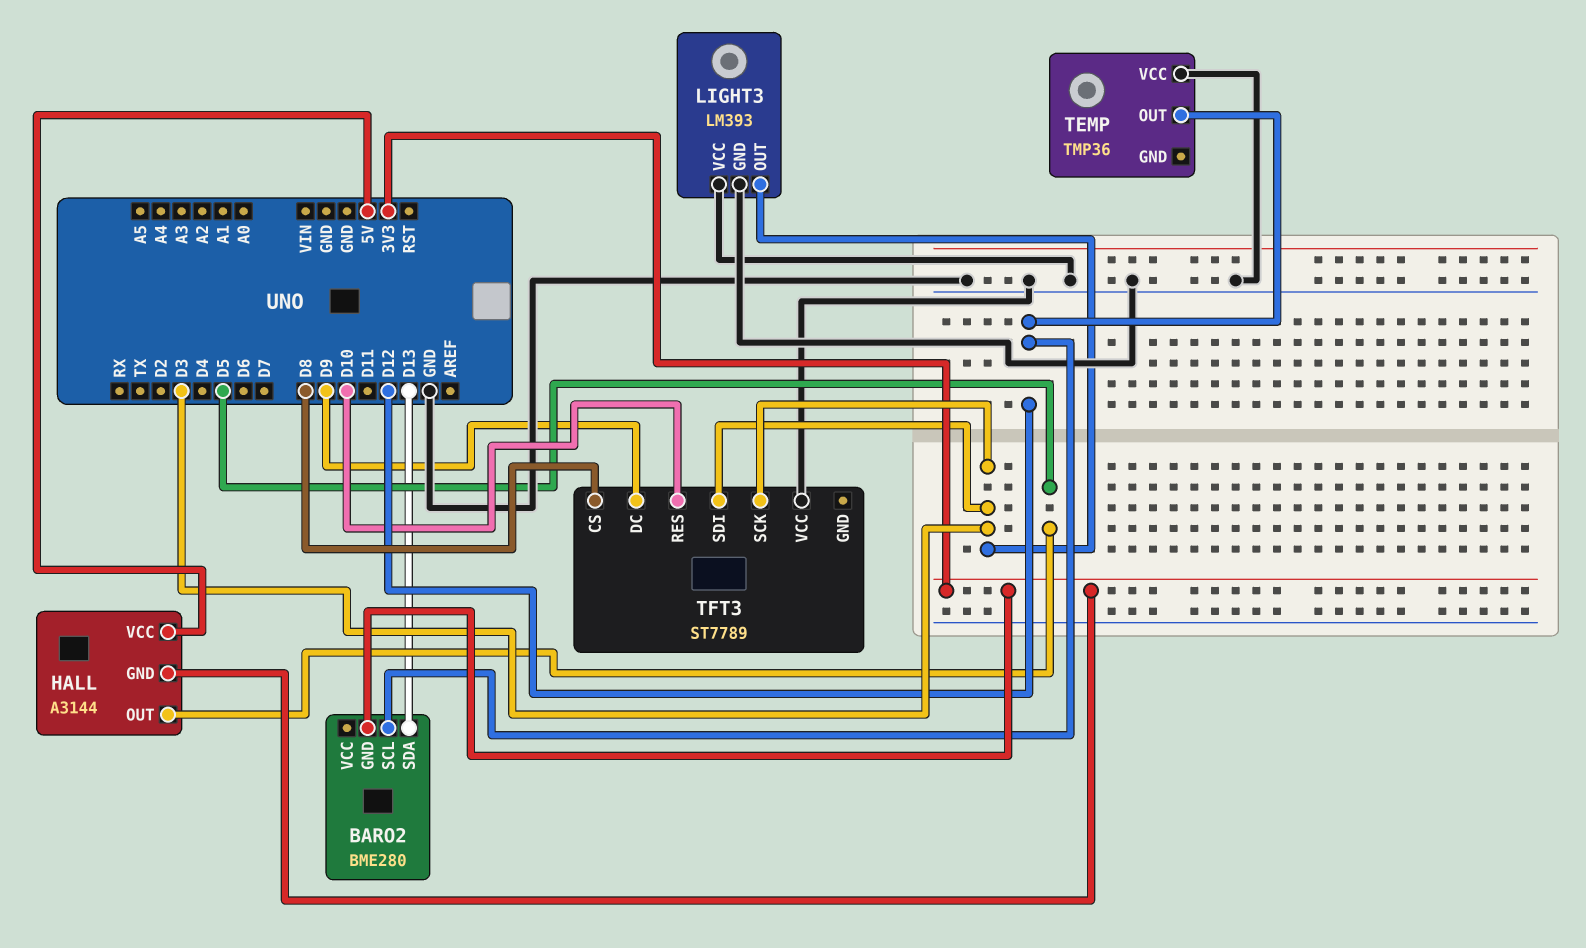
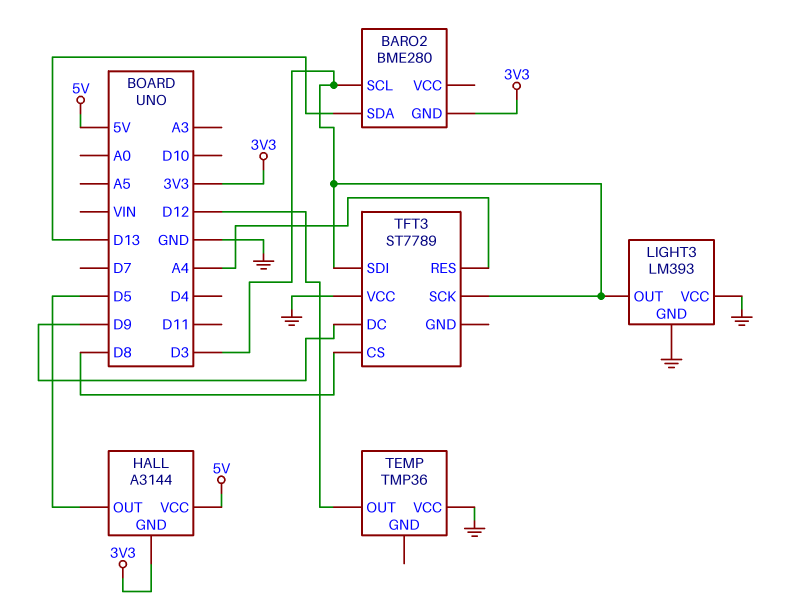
BARO2 pin SCL: D12 -> D3
TFT3 pin RES: D10 -> A4

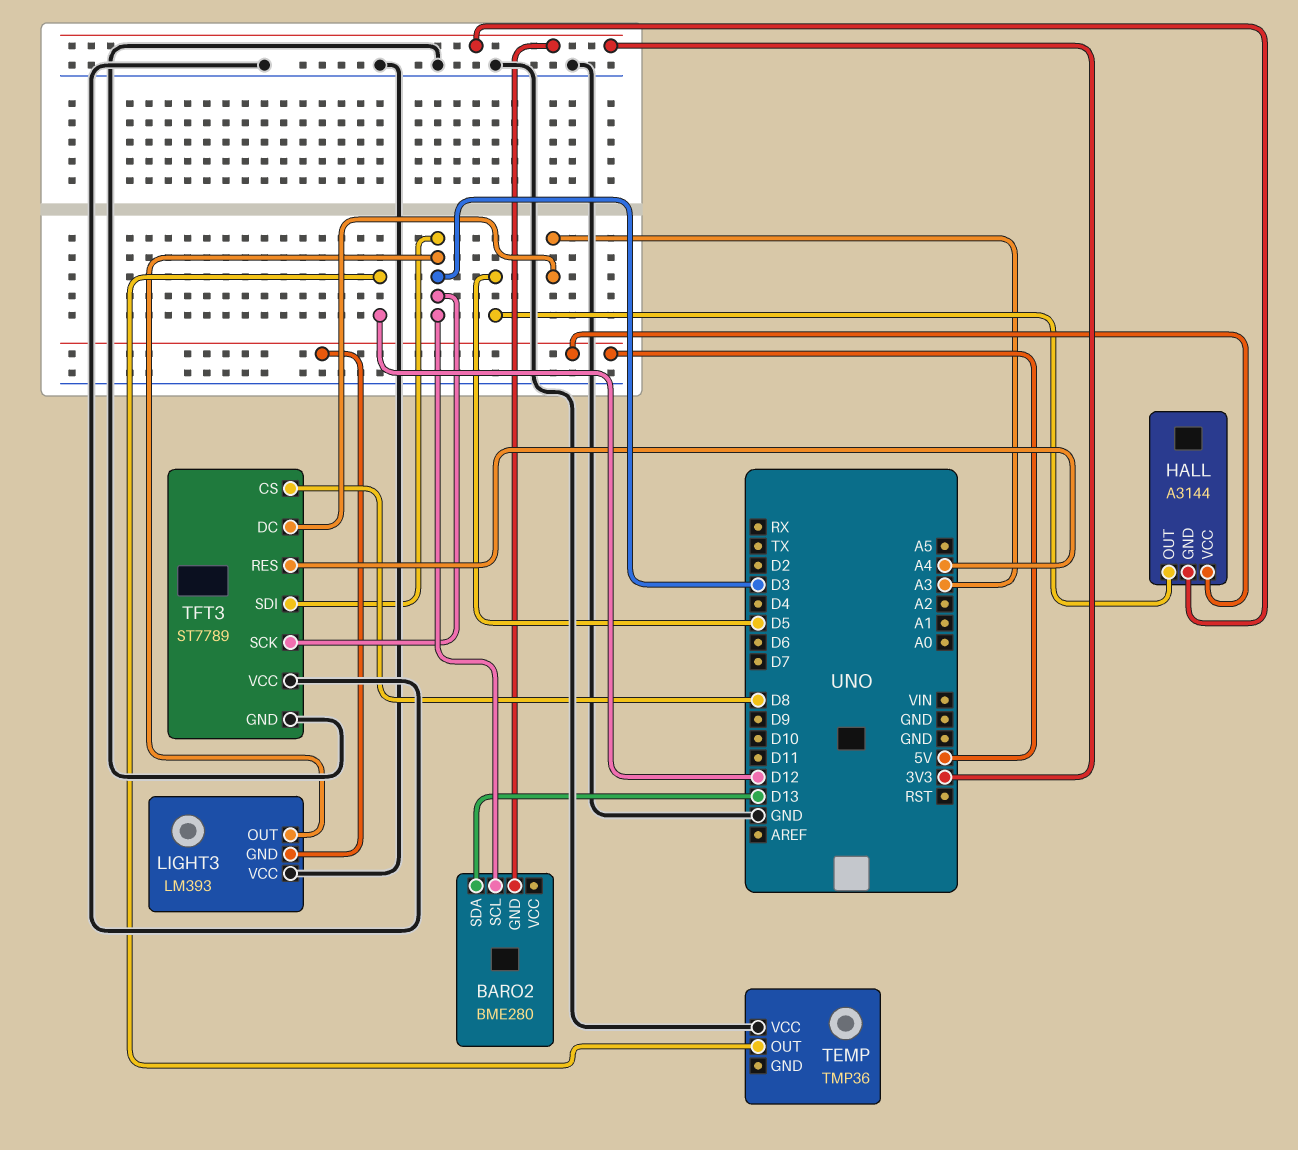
LIGHT3 pin GND: GND -> 5V
TFT3 pin DC: D9 -> A3
TFT3 pin GND: none -> GND

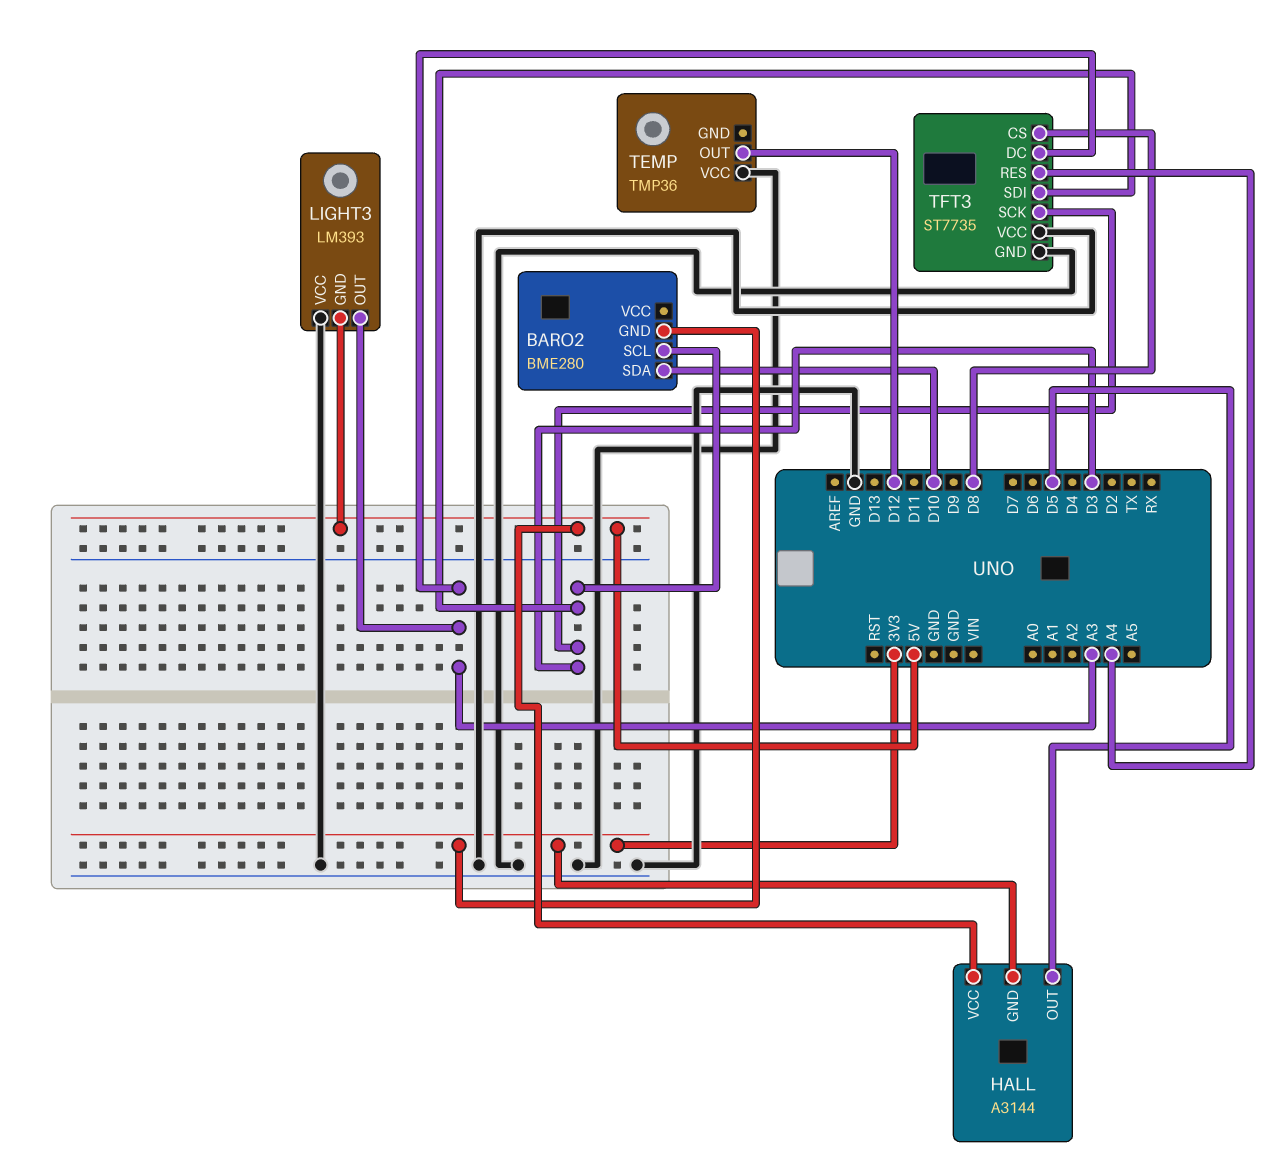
BARO2 pin SDA: D13 -> D10
LIGHT3 pin OUT: D3 -> A3
TFT3: ST7789 -> ST7735

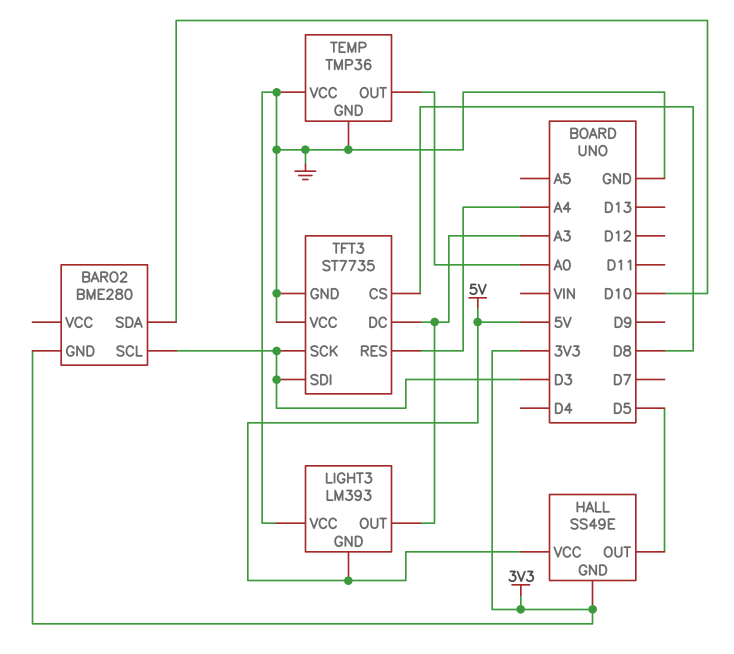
HALL: A3144 -> SS49E
TEMP pin GND: none -> GND
TEMP pin OUT: D12 -> A0

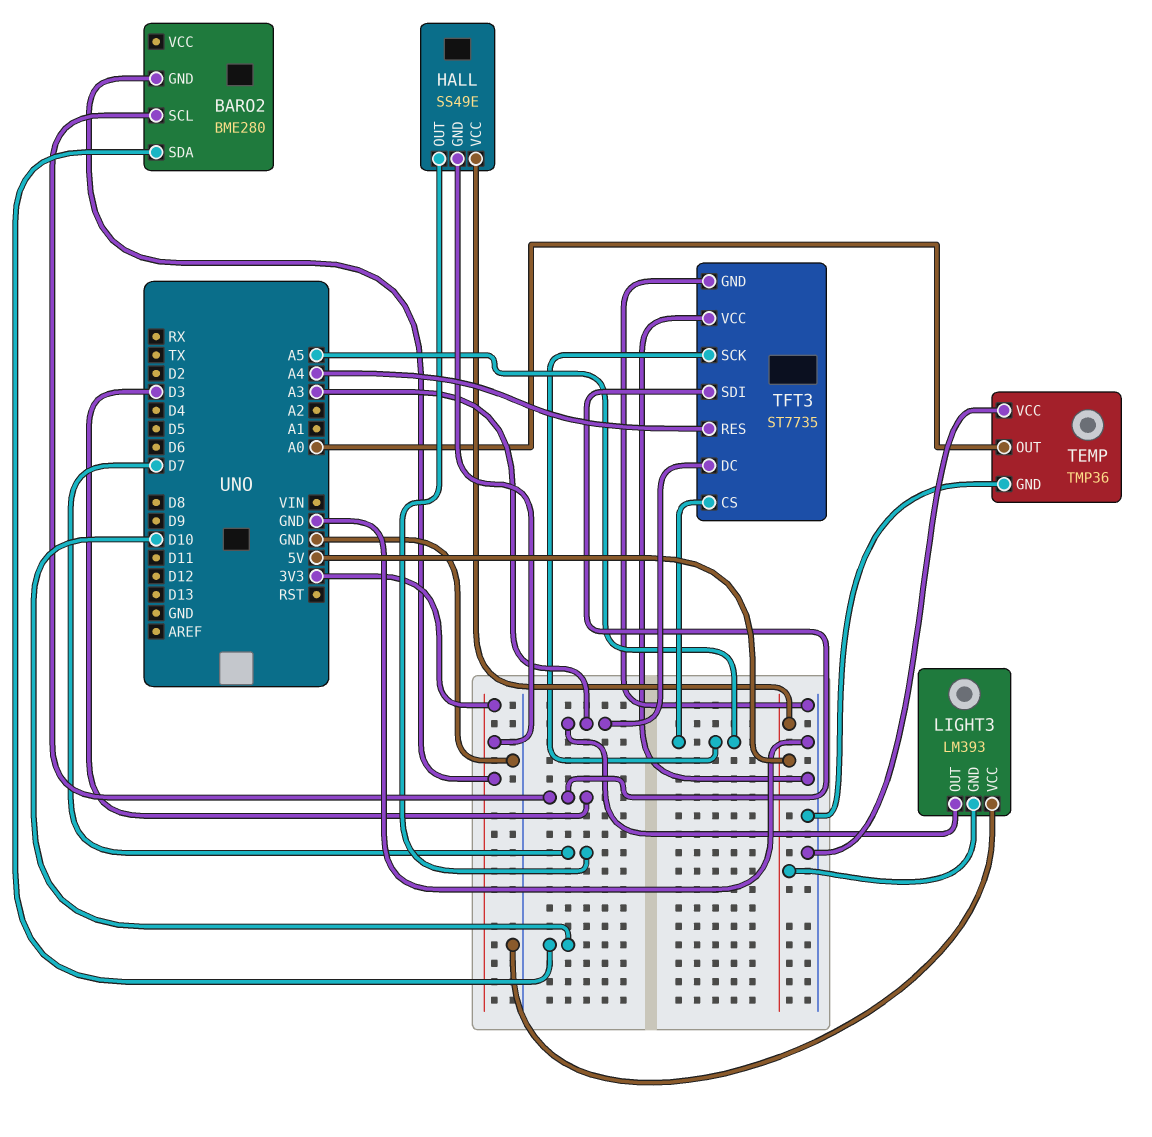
HALL pin OUT: D5 -> D7
TFT3 pin CS: D8 -> A5
TFT3 pin SCK: D3 -> A5

